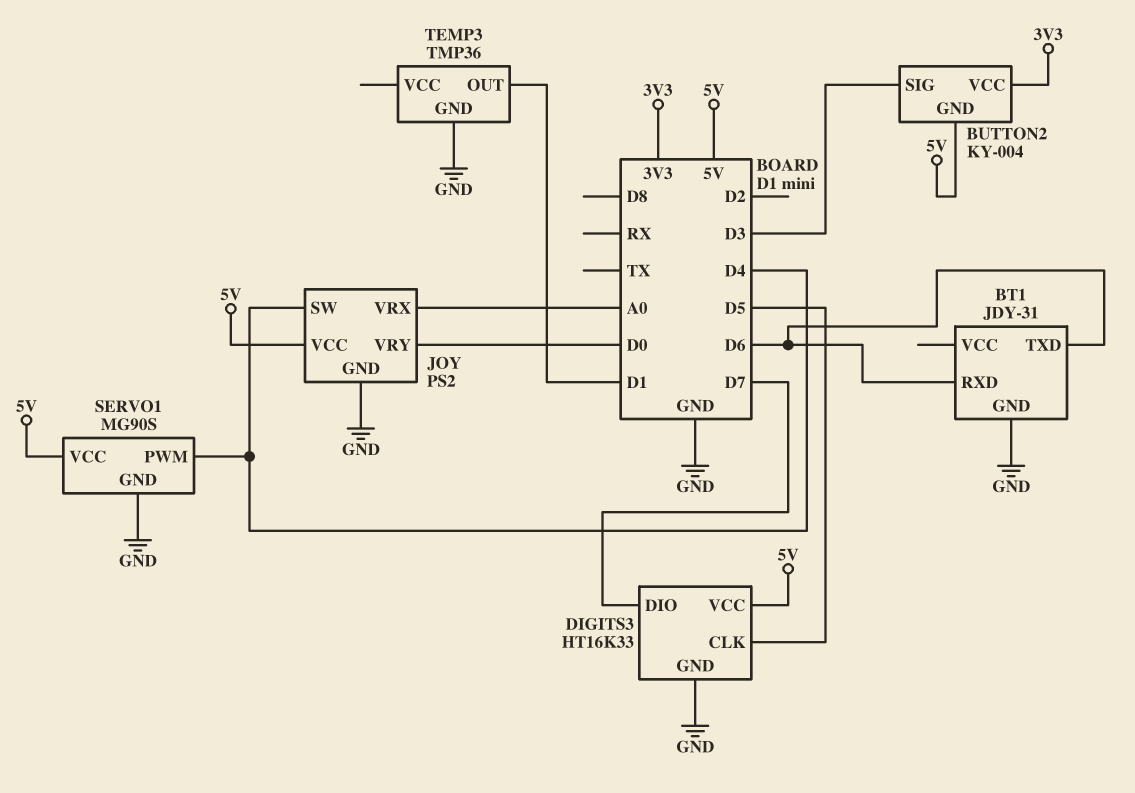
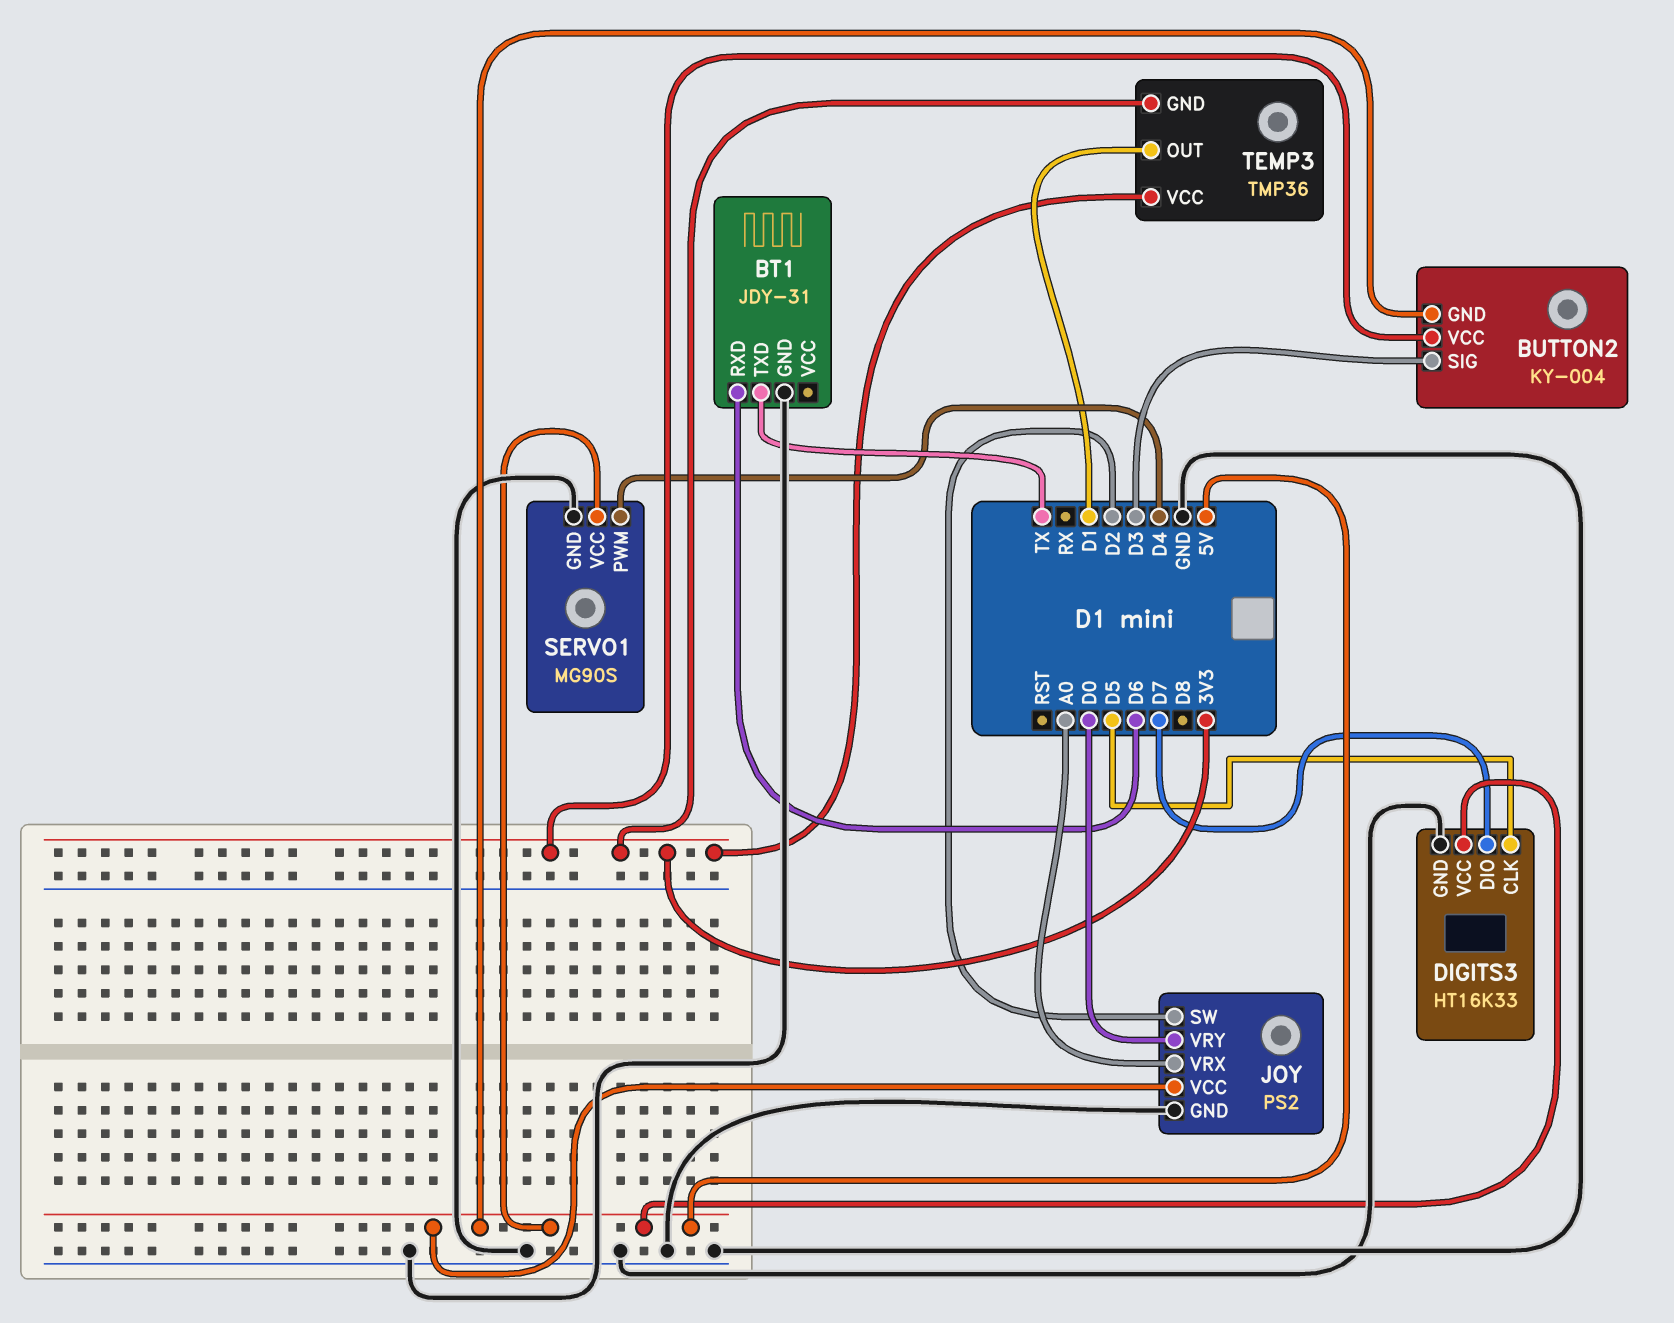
BT1 pin TXD: D6 -> TX
JOY pin SW: D4 -> D2
TEMP3 pin GND: GND -> 3V3
TEMP3 pin VCC: none -> 3V3

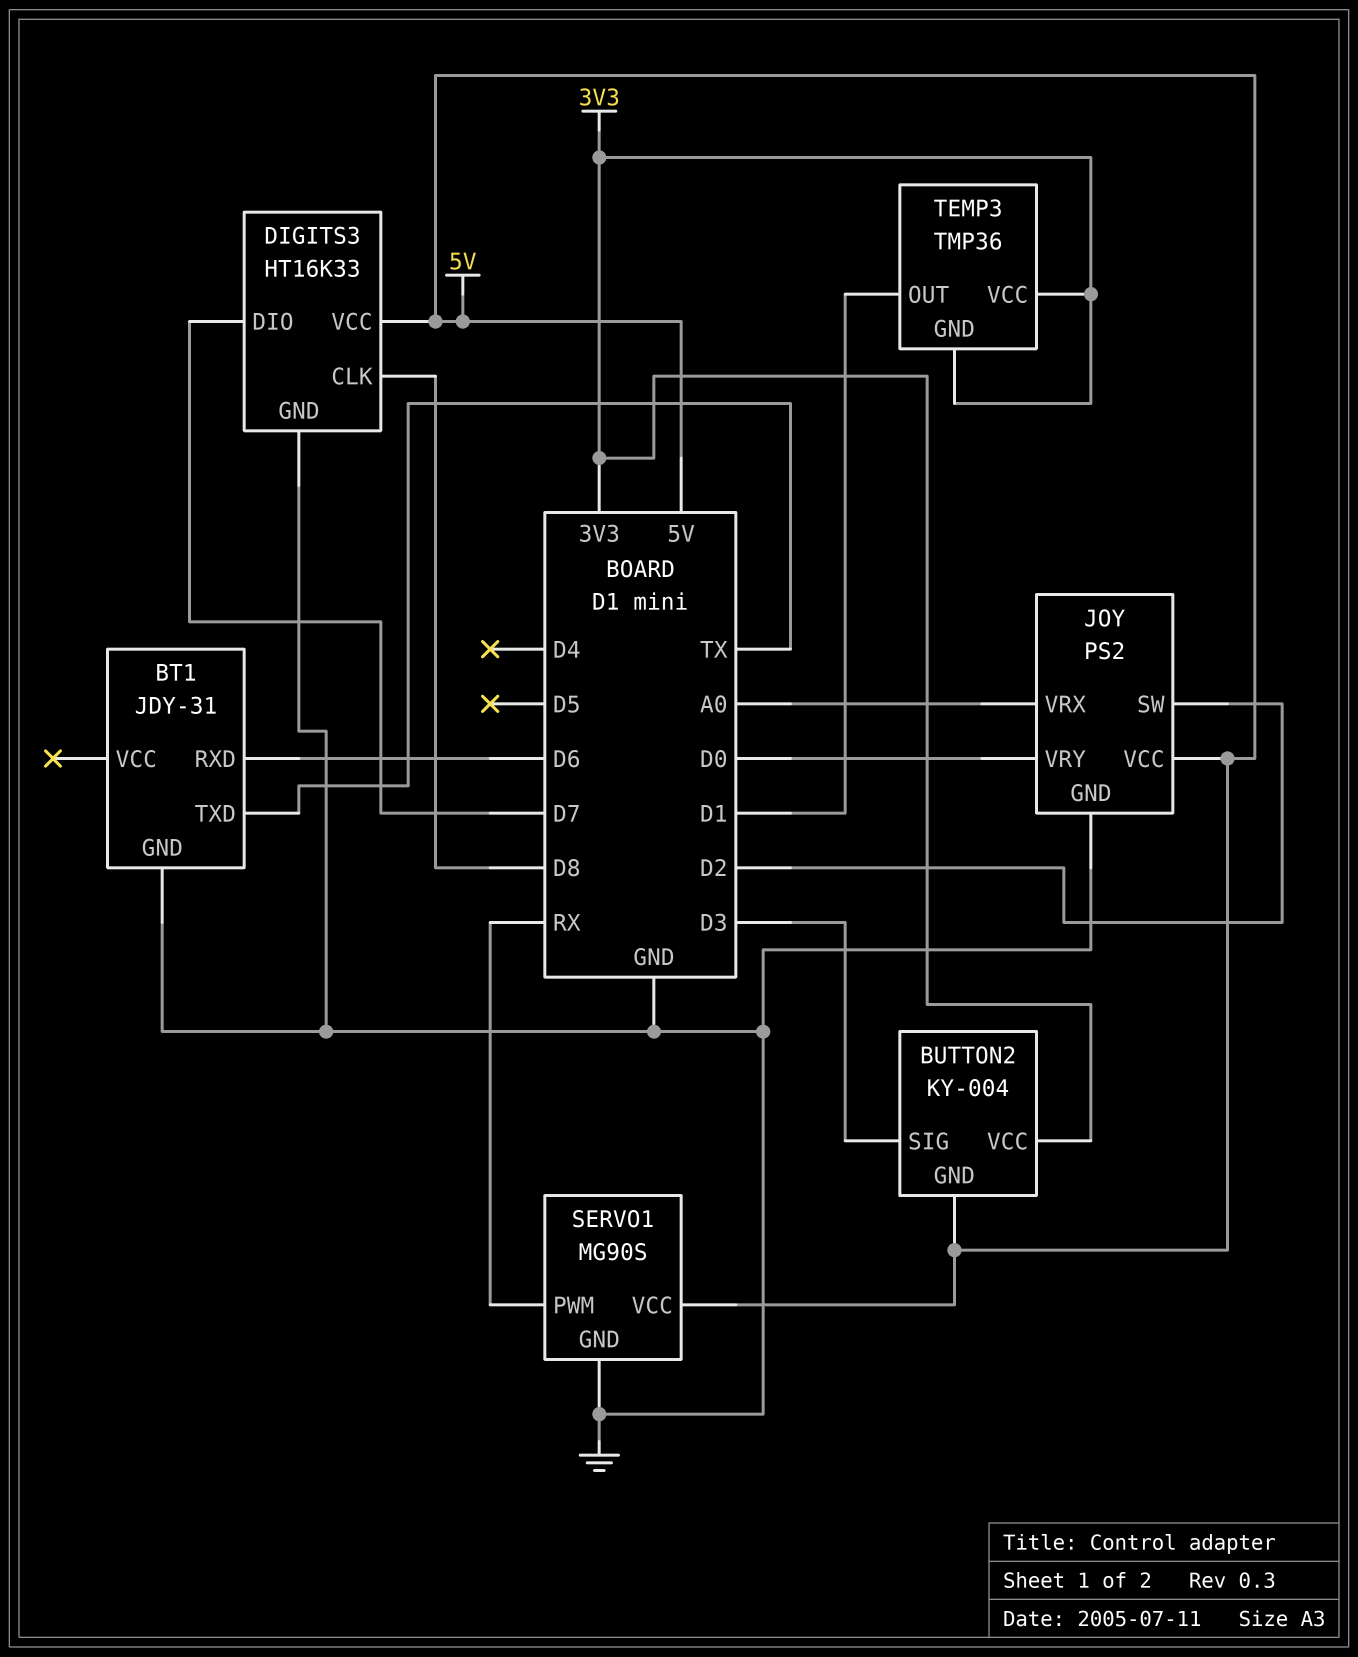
DIGITS3 pin CLK: D5 -> D8
SERVO1 pin PWM: D4 -> RX

